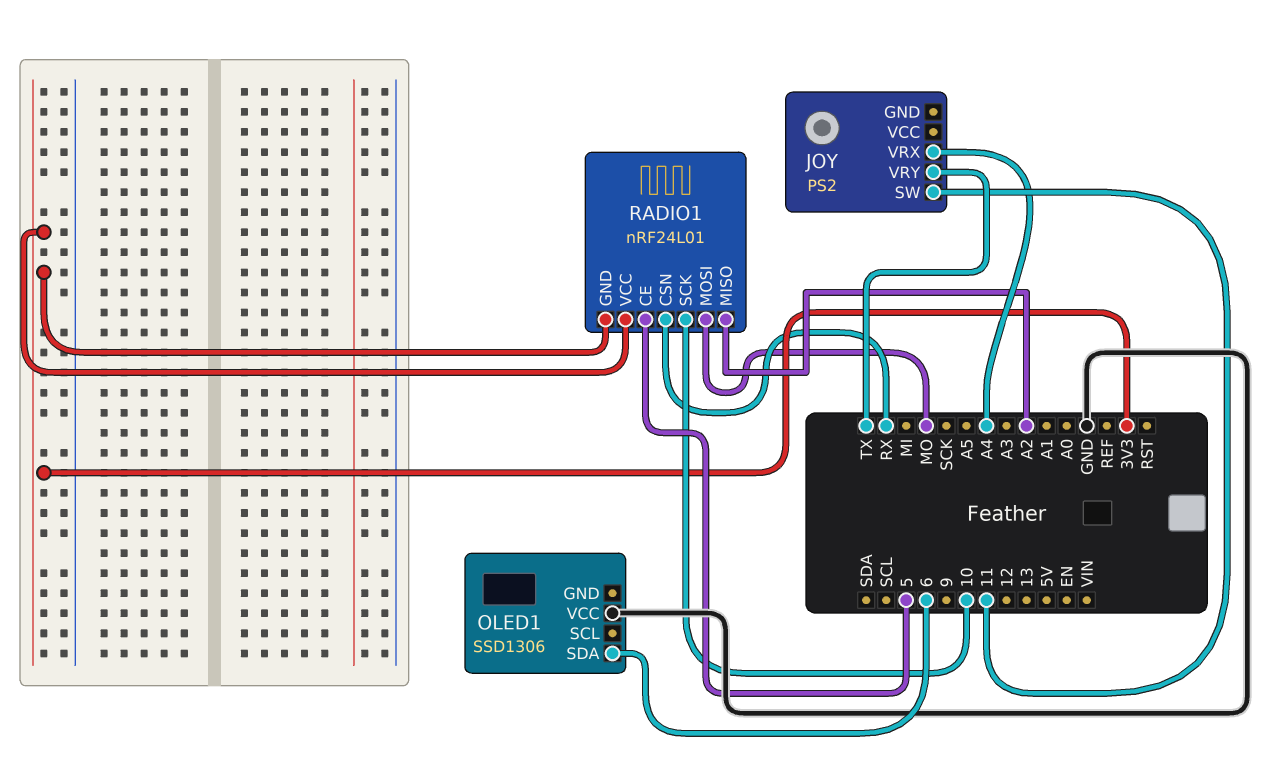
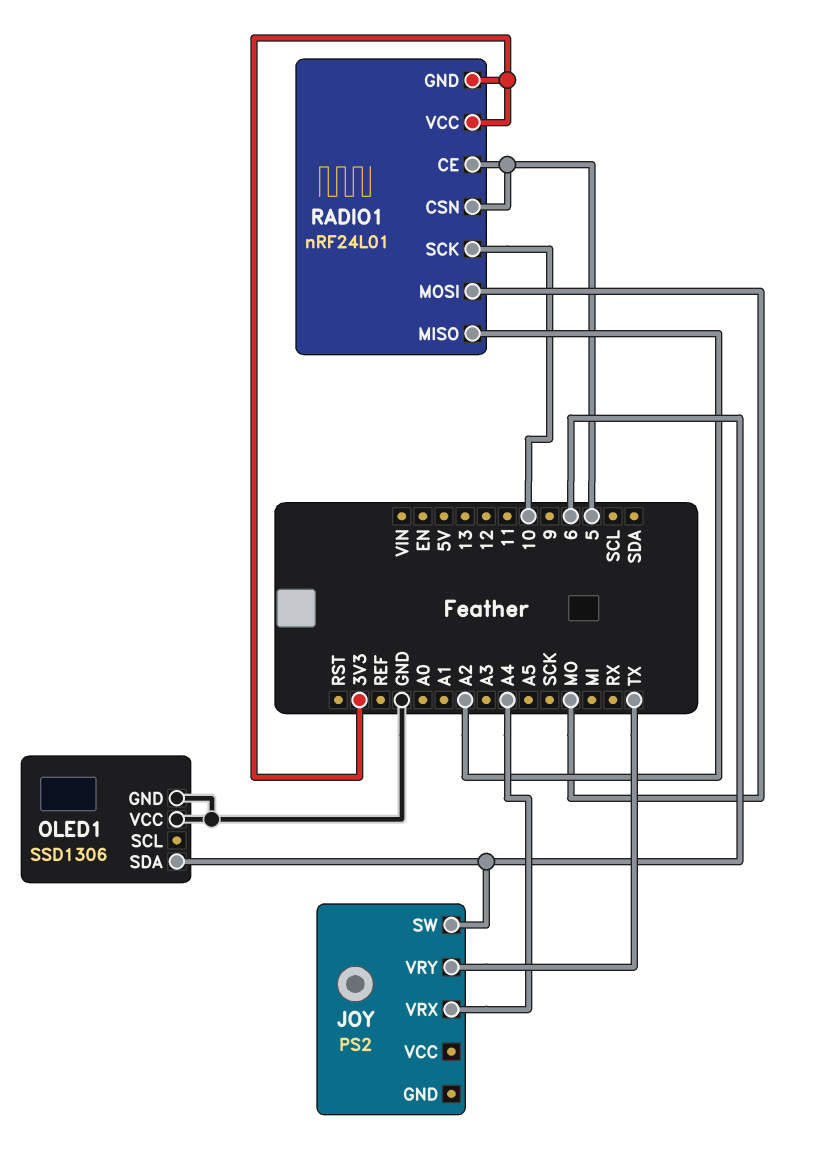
JOY pin SW: 11 -> 6
OLED1 pin GND: none -> GND
RADIO1 pin CSN: RX -> 5

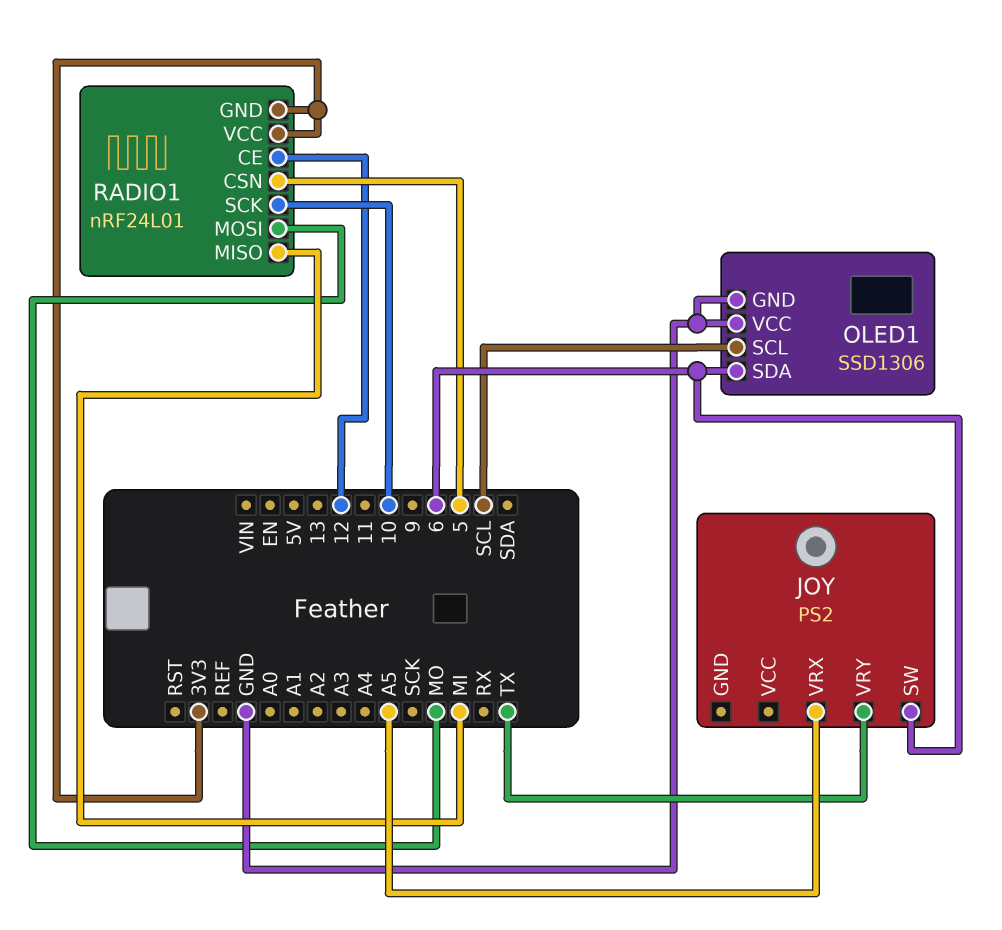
JOY pin VRX: A4 -> A5
OLED1 pin SCL: none -> SCL
RADIO1 pin CE: 5 -> 12
RADIO1 pin MISO: A2 -> MI

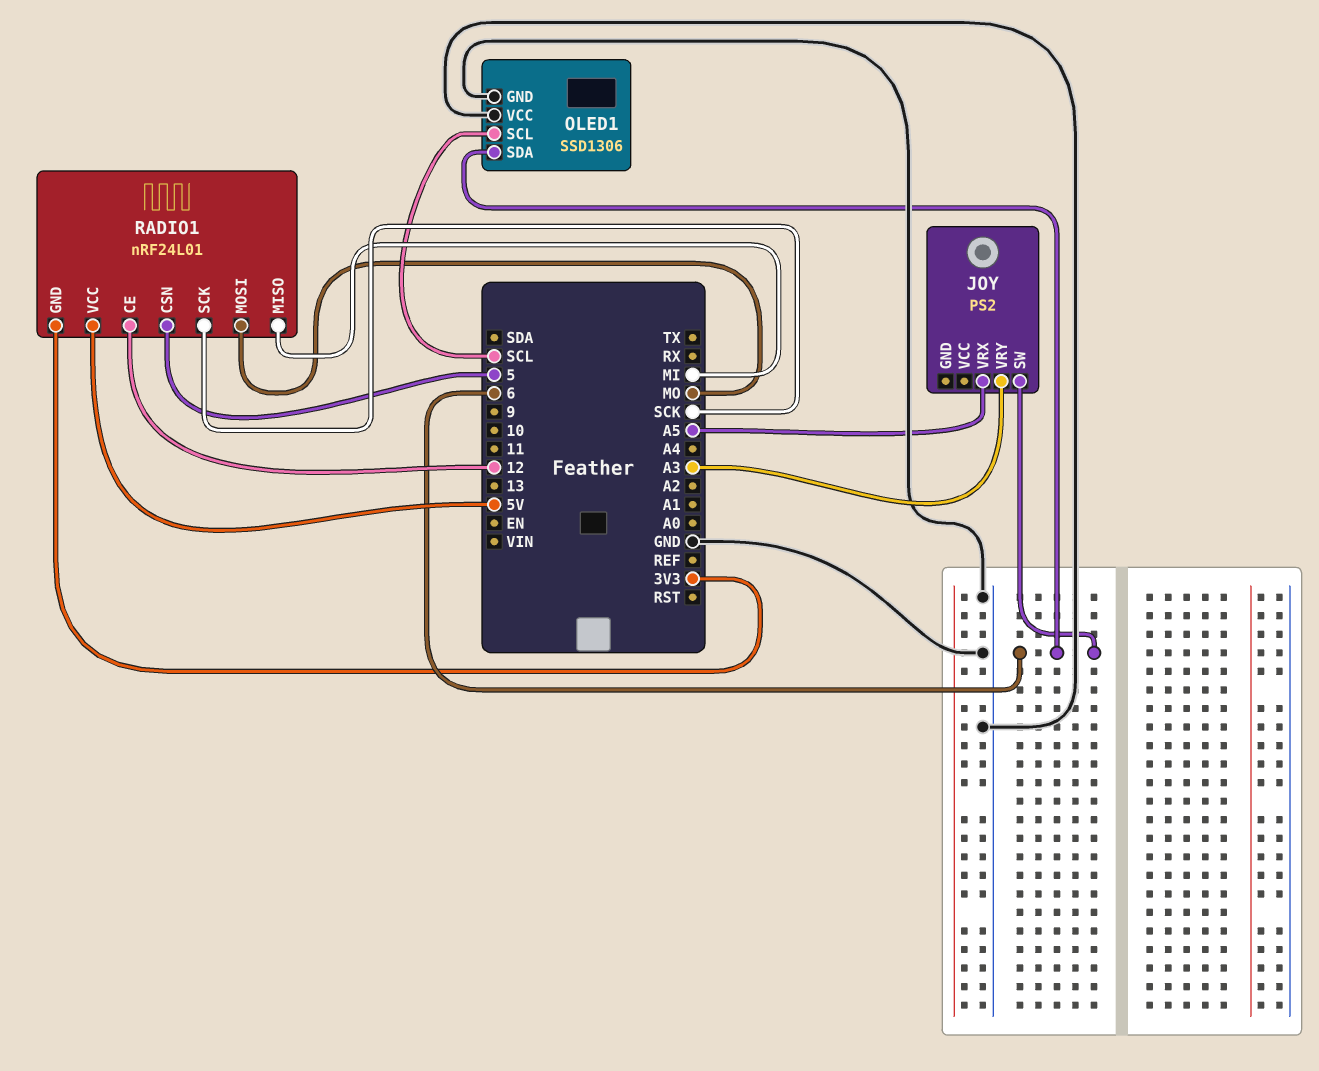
JOY pin VRY: TX -> A3
RADIO1 pin SCK: 10 -> SCK
RADIO1 pin VCC: 3V3 -> 5V

